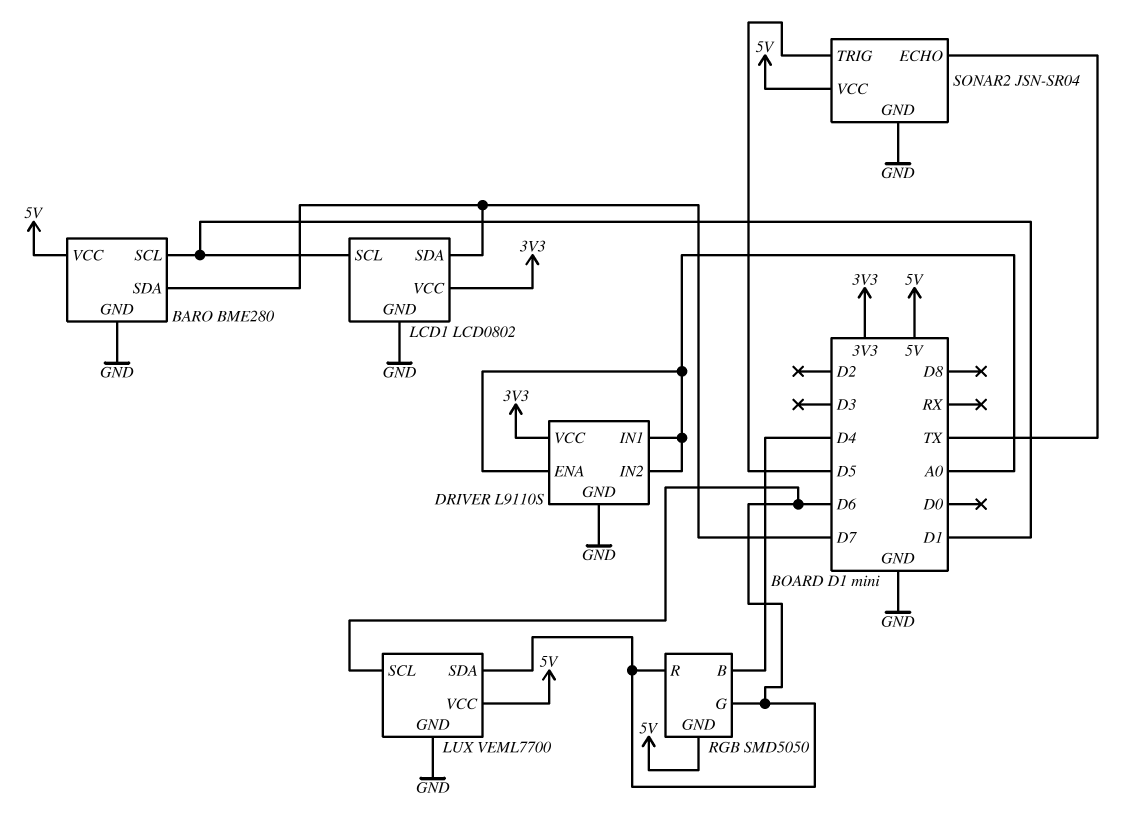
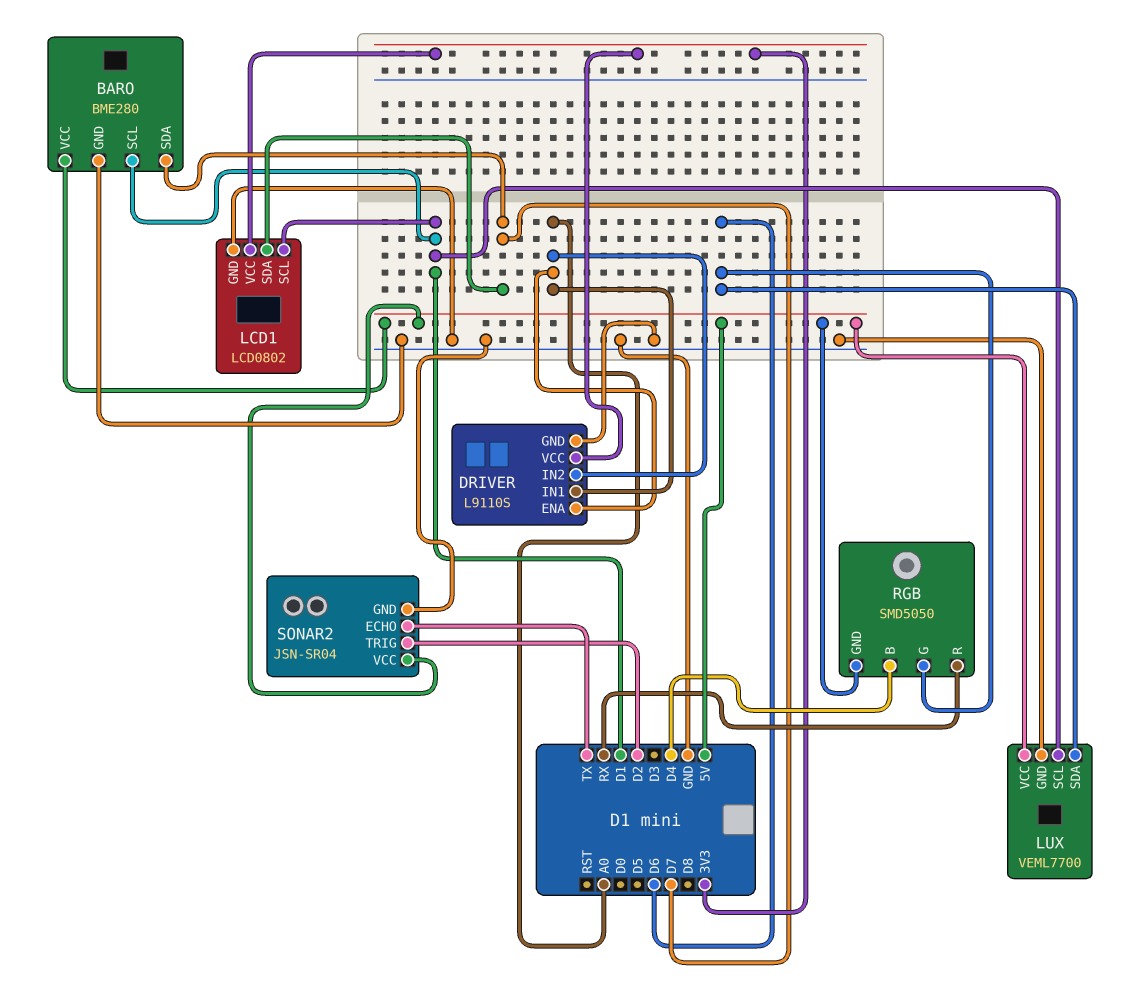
LUX pin SCL: D6 -> D1
RGB pin R: D6 -> RX
SONAR2 pin TRIG: D5 -> D2

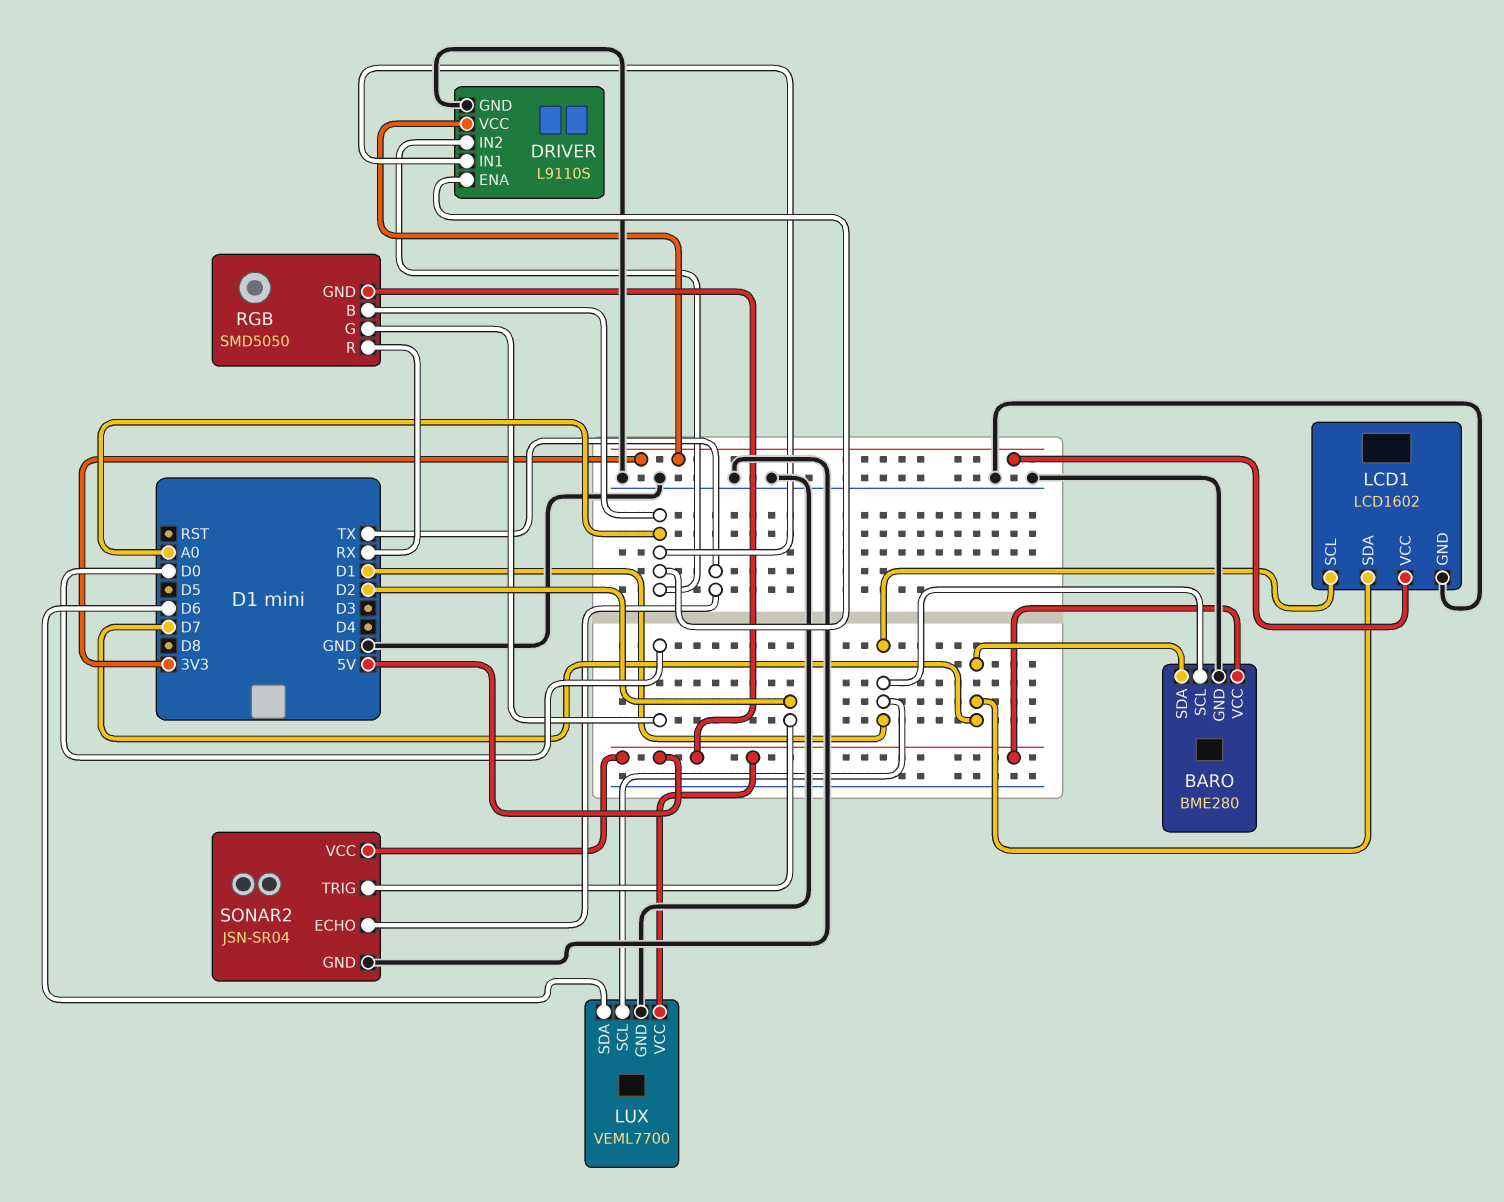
LCD1: LCD0802 -> LCD1602
RGB pin B: D4 -> A0
RGB pin G: D6 -> D0

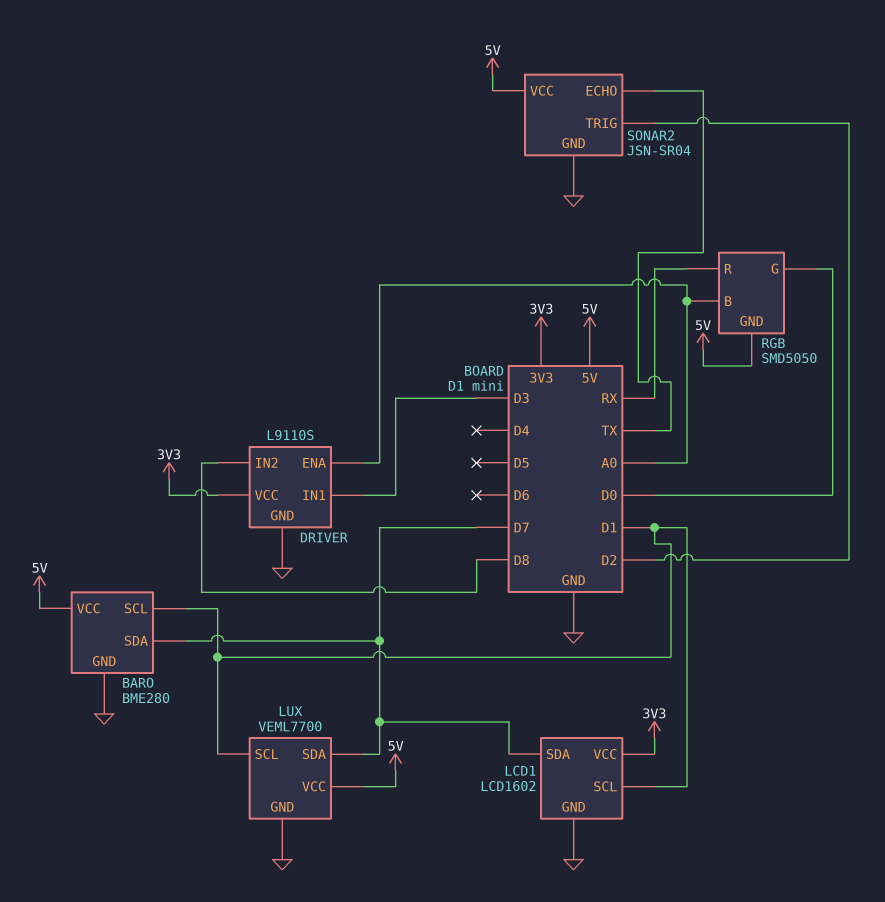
DRIVER pin IN1: A0 -> D3
DRIVER pin IN2: A0 -> D8
LUX pin SDA: D6 -> D7

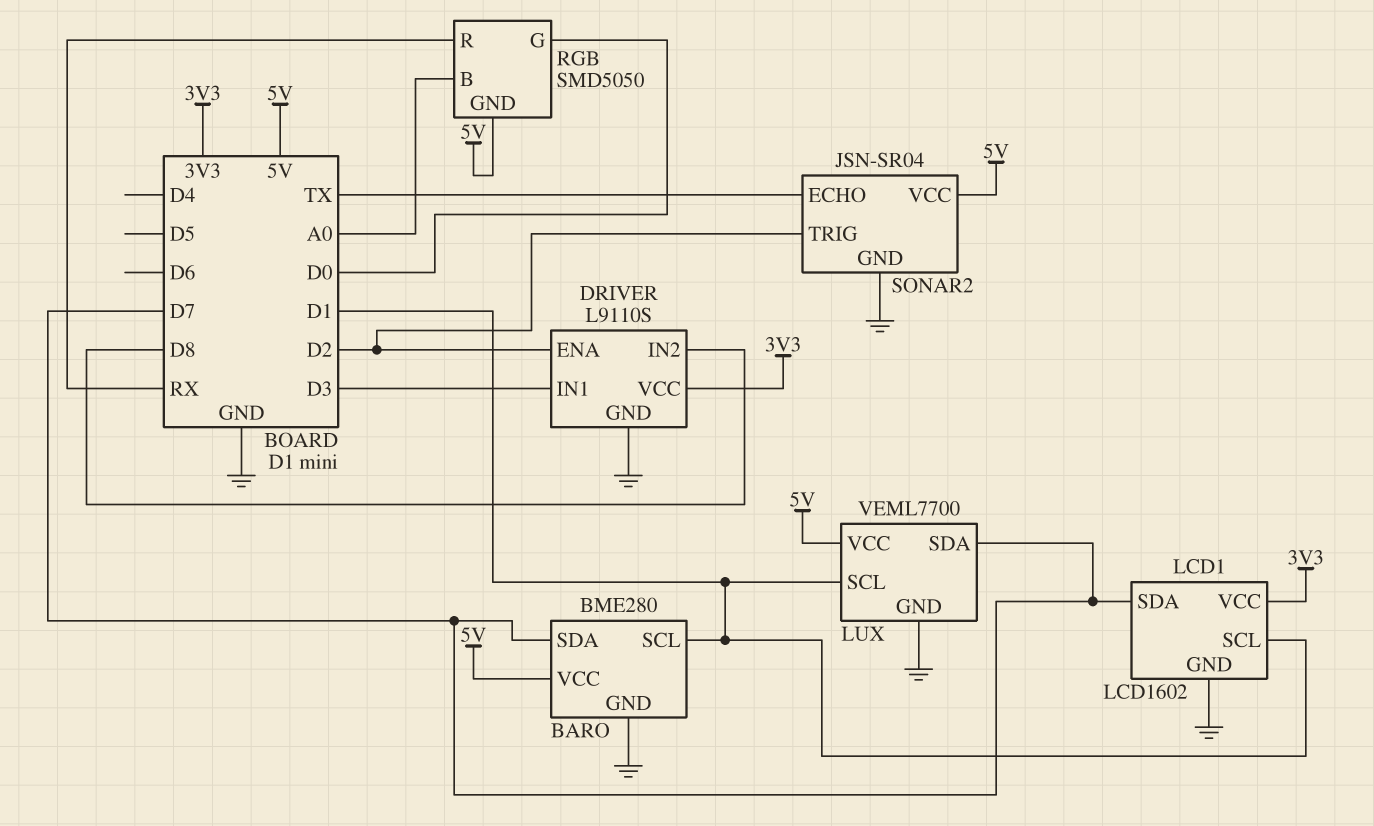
DRIVER pin ENA: A0 -> D2

